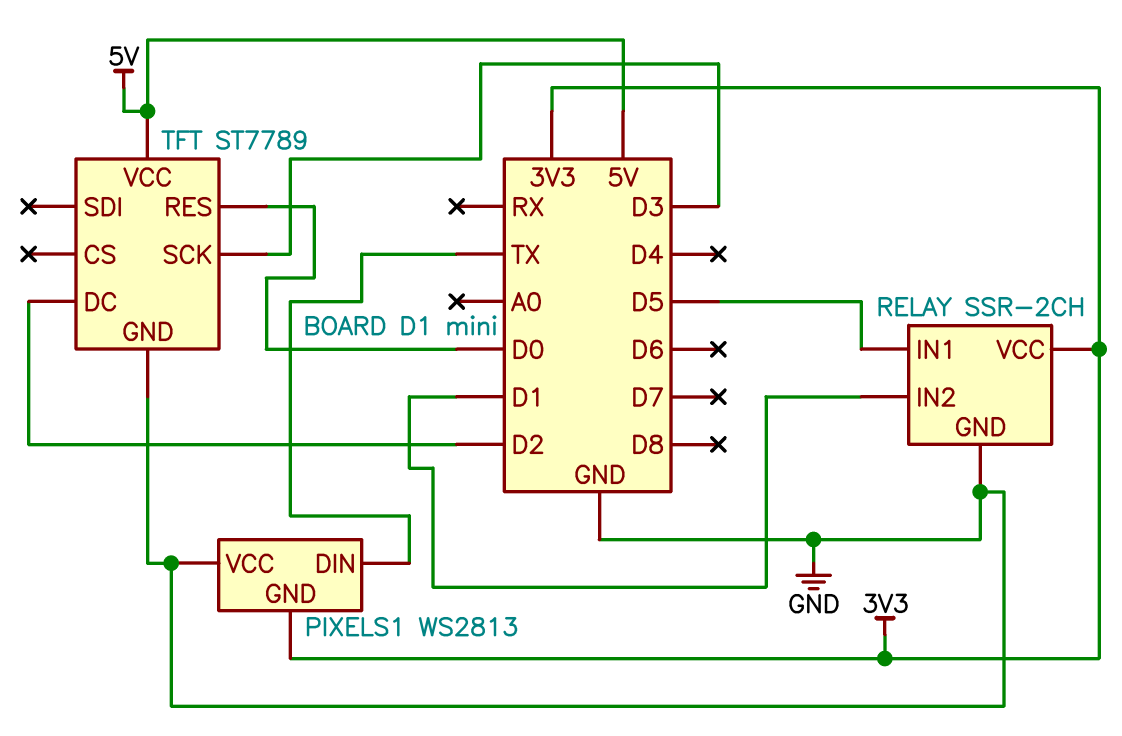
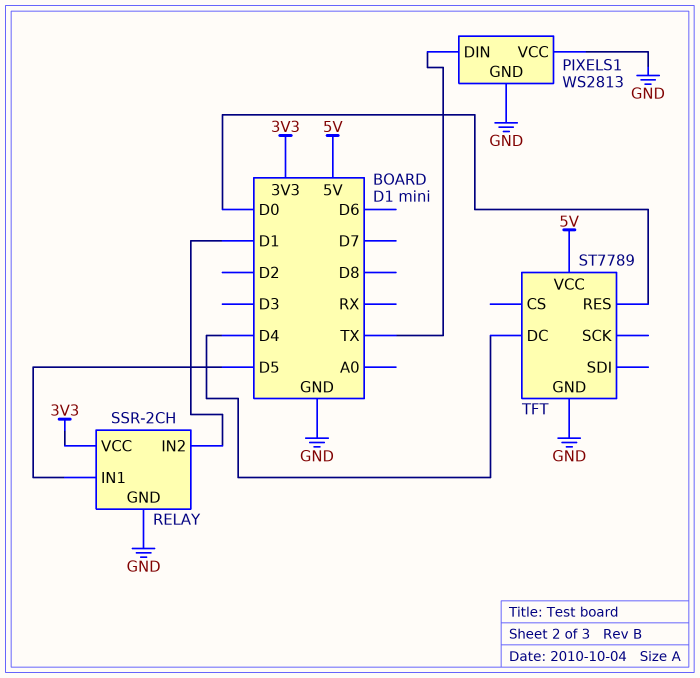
PIXELS1 pin GND: 3V3 -> GND
TFT pin DC: D2 -> D4
TFT pin SCK: D3 -> none

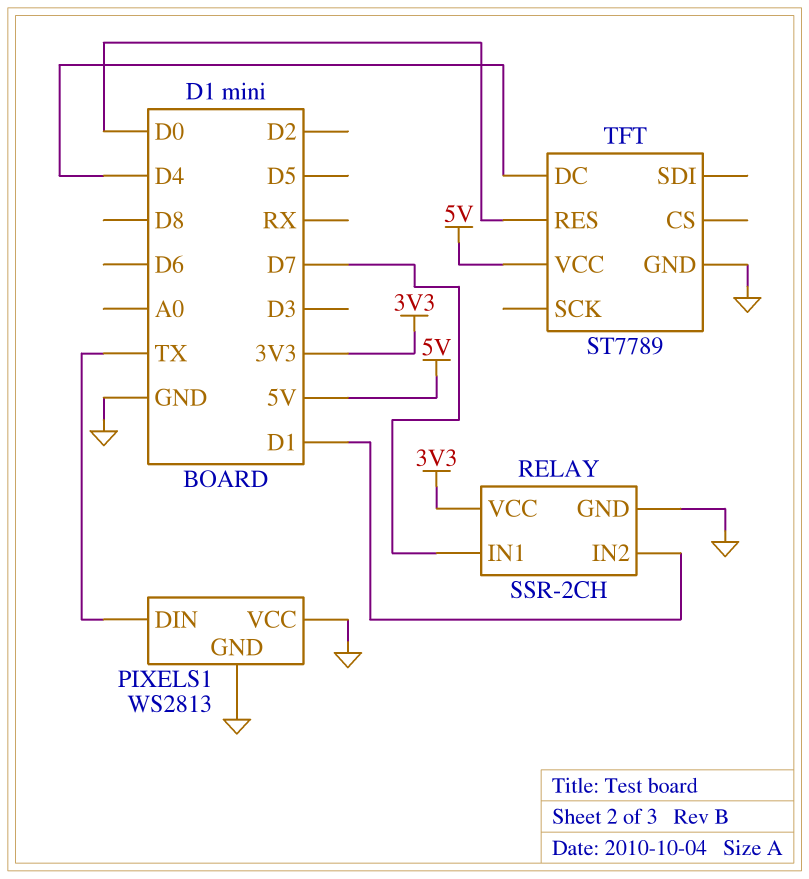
RELAY pin IN1: D5 -> D7

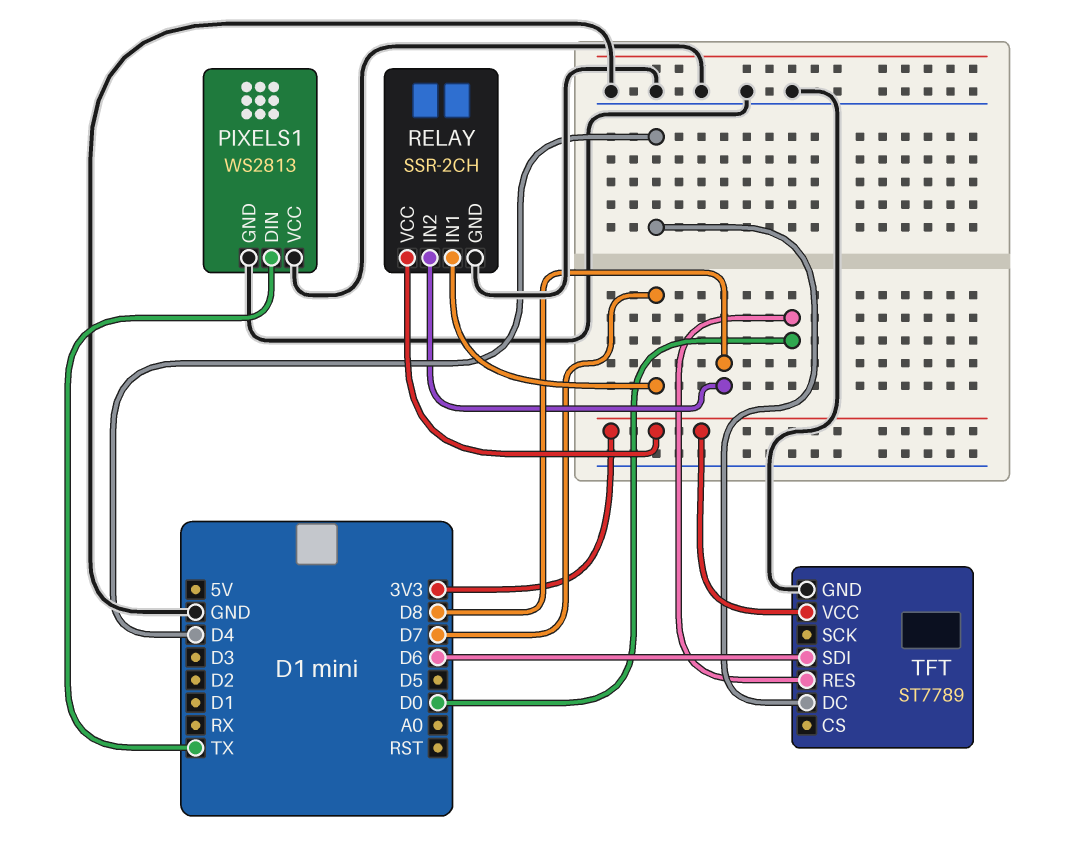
RELAY pin IN2: D1 -> D8
TFT pin SDI: none -> D6
TFT pin VCC: 5V -> 3V3

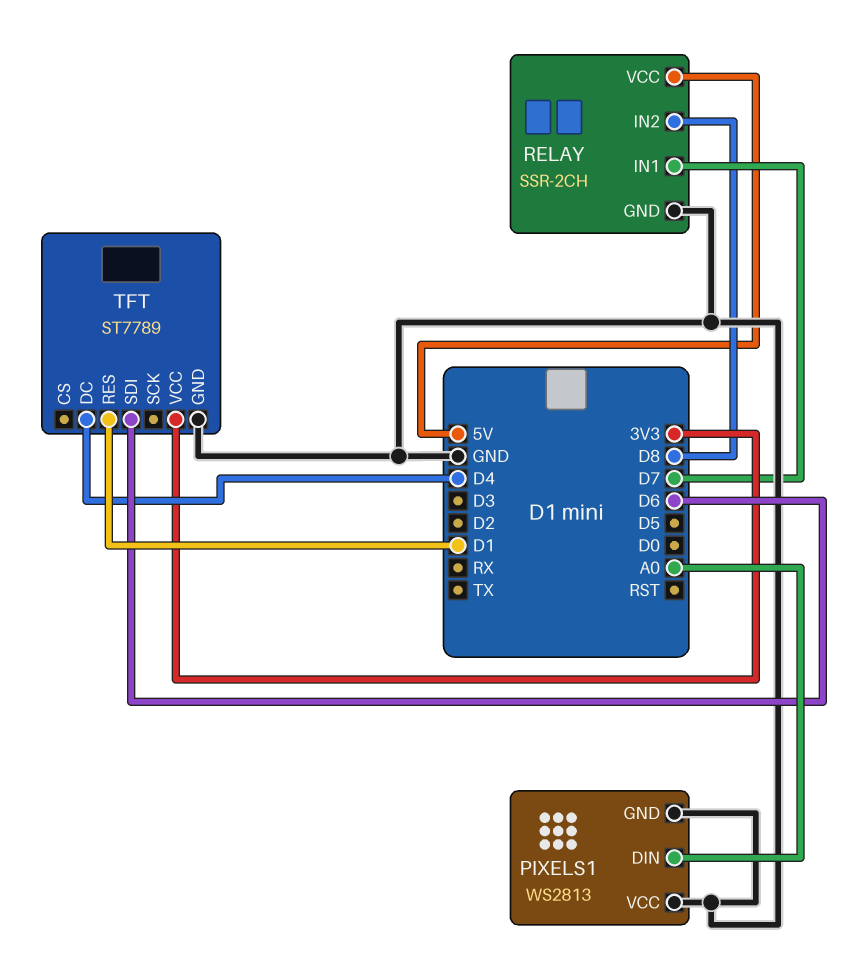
PIXELS1 pin DIN: TX -> A0
RELAY pin VCC: 3V3 -> 5V
TFT pin RES: D0 -> D1

